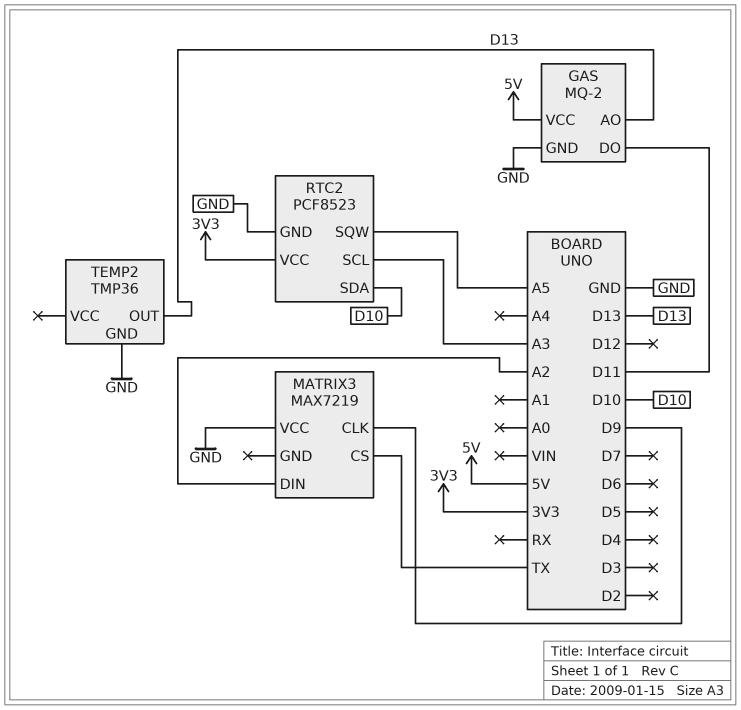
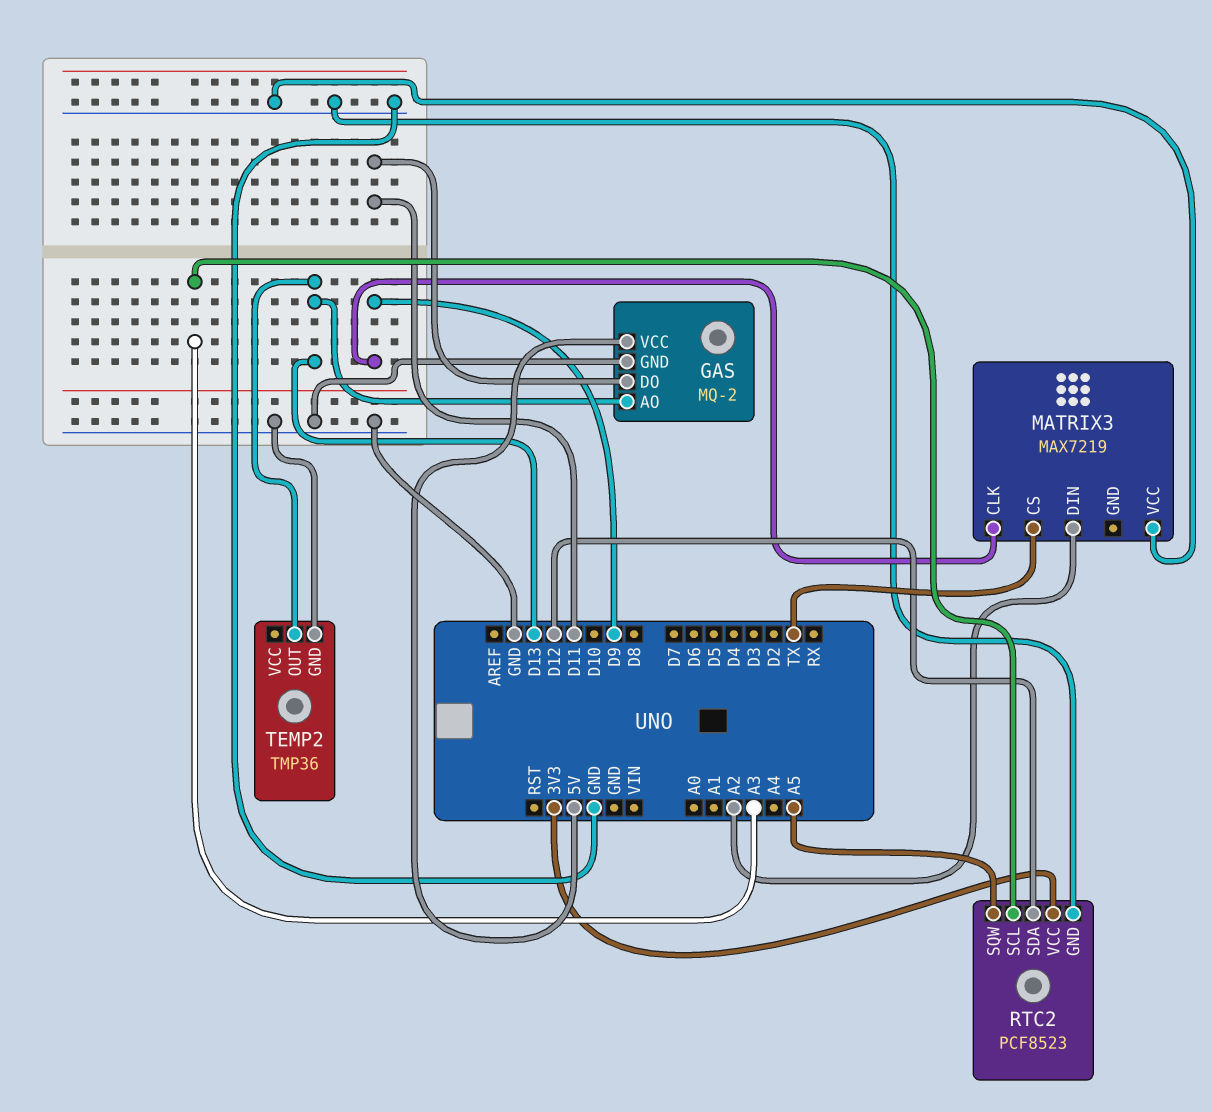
RTC2 pin SDA: D10 -> D12

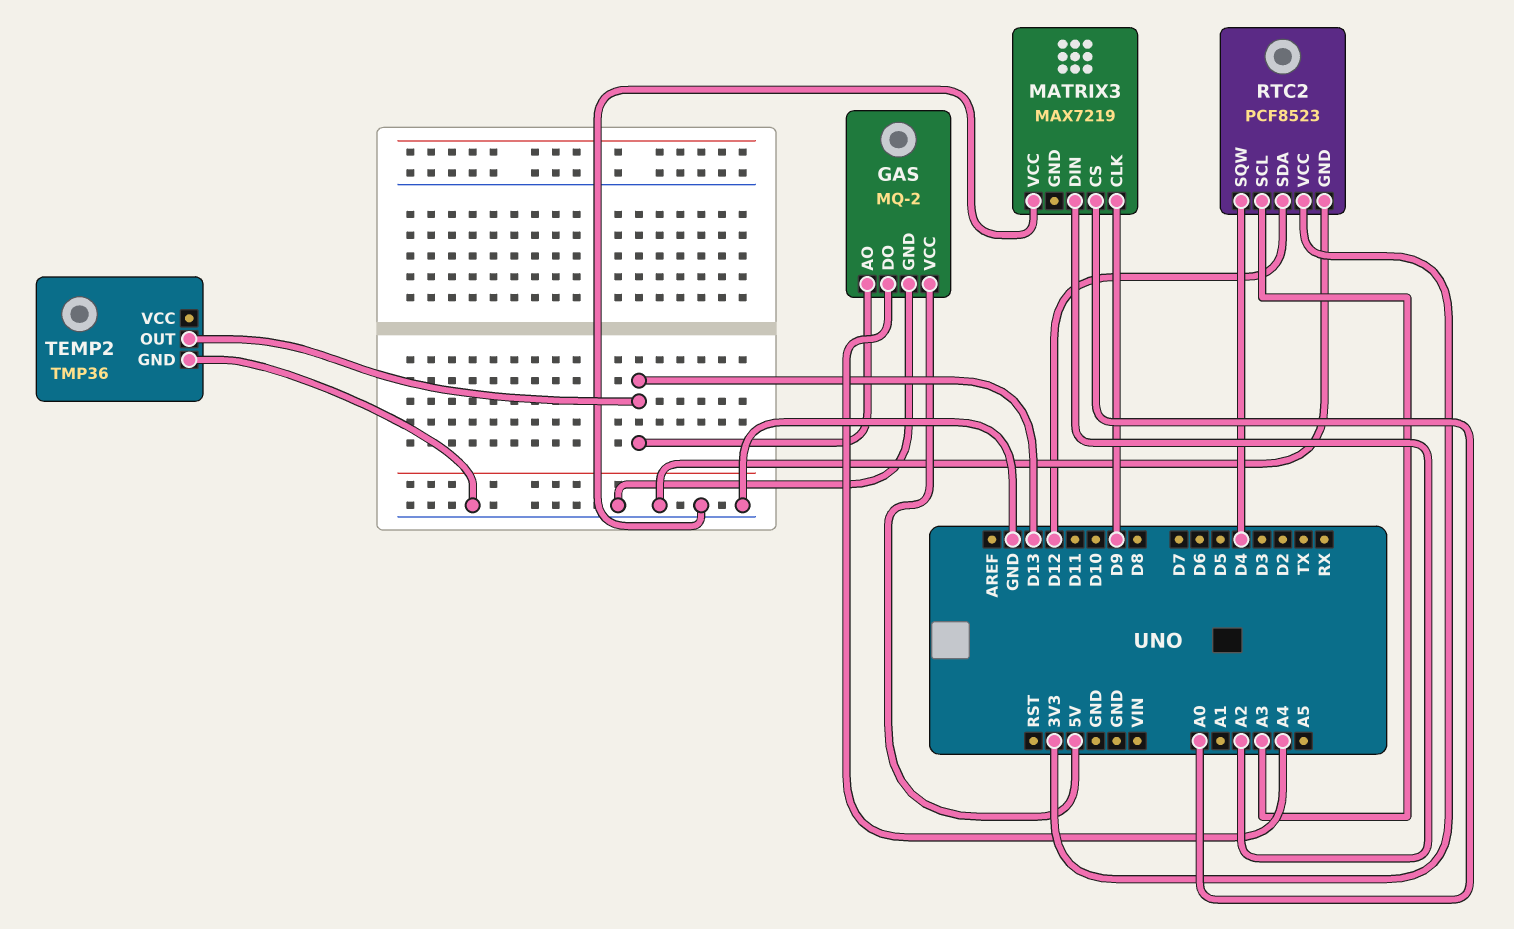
GAS pin DO: D11 -> A4
MATRIX3 pin CS: TX -> A0
RTC2 pin SQW: A5 -> D4

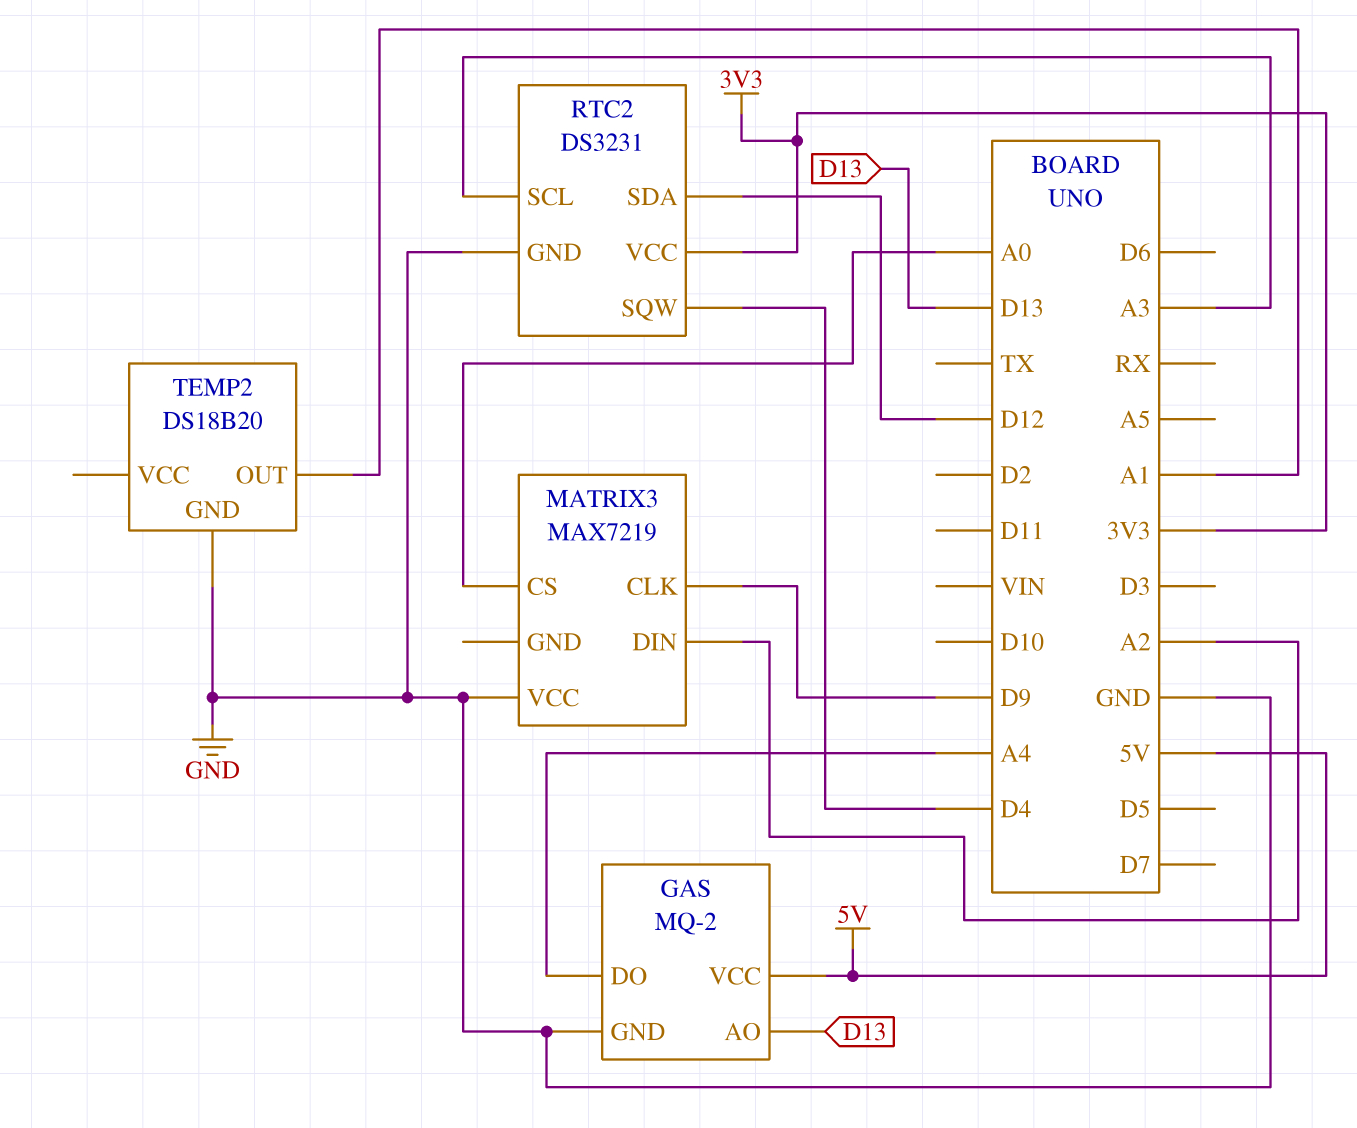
RTC2: PCF8523 -> DS3231
TEMP2: TMP36 -> DS18B20
TEMP2 pin OUT: D13 -> A1

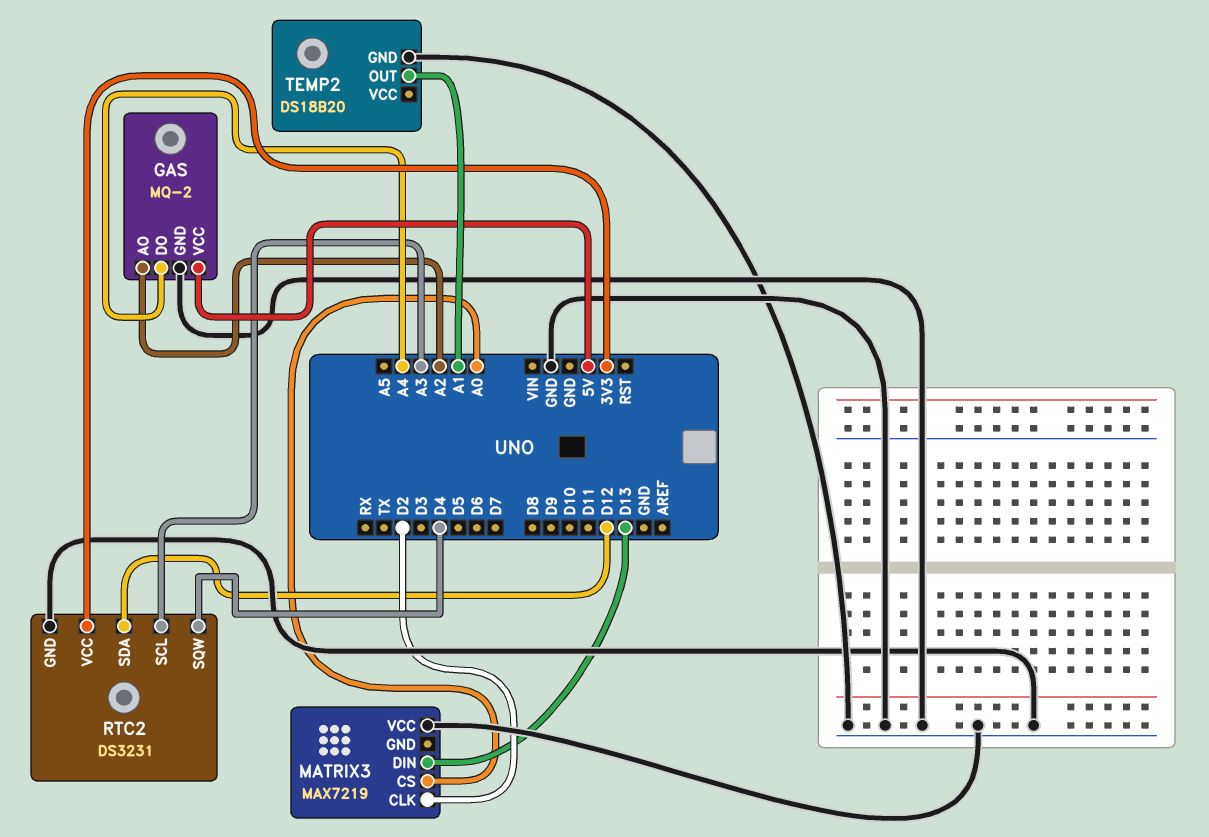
GAS pin AO: D13 -> A2
MATRIX3 pin CLK: D9 -> D2
MATRIX3 pin DIN: A2 -> D13

